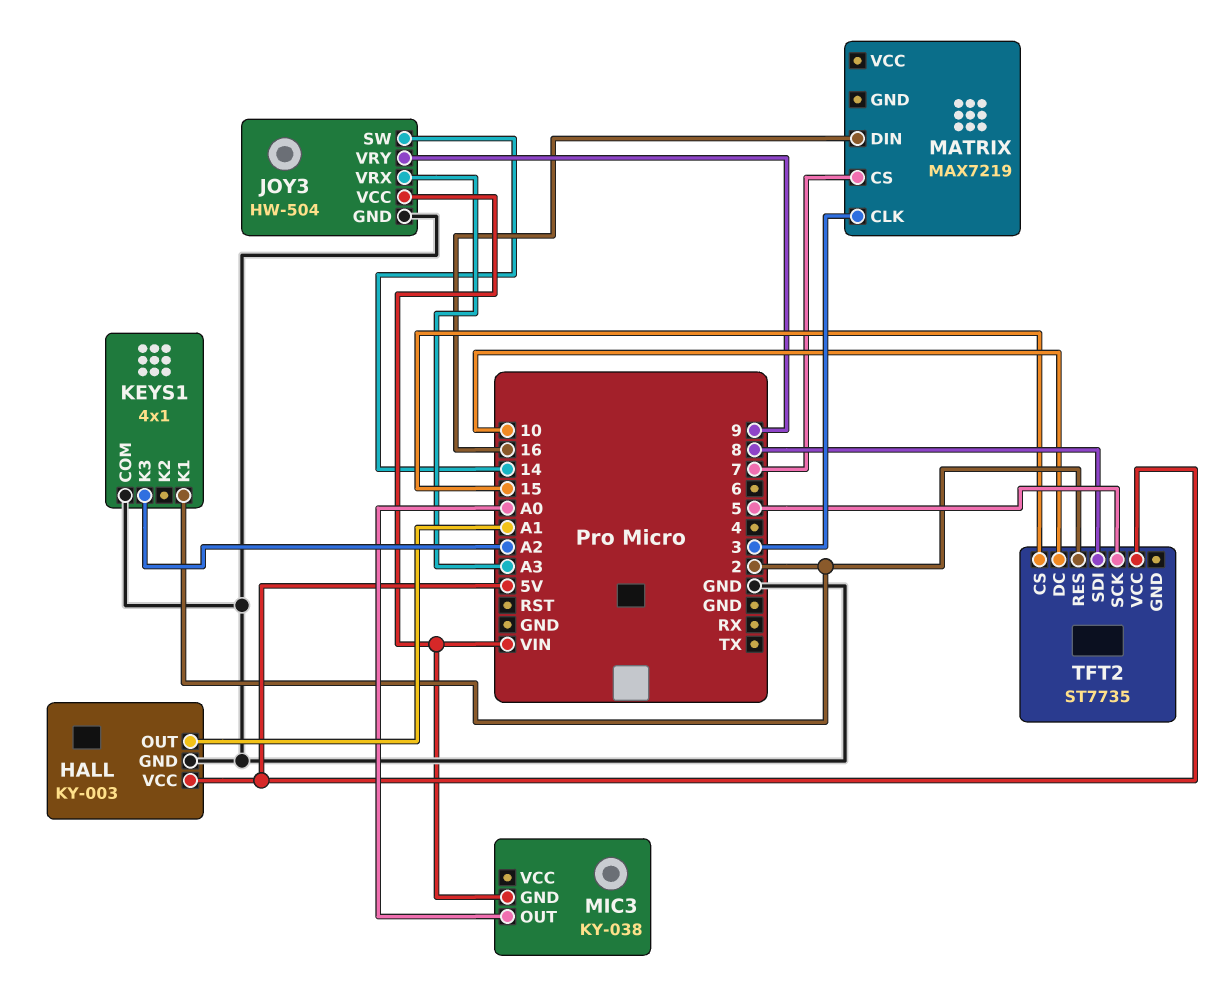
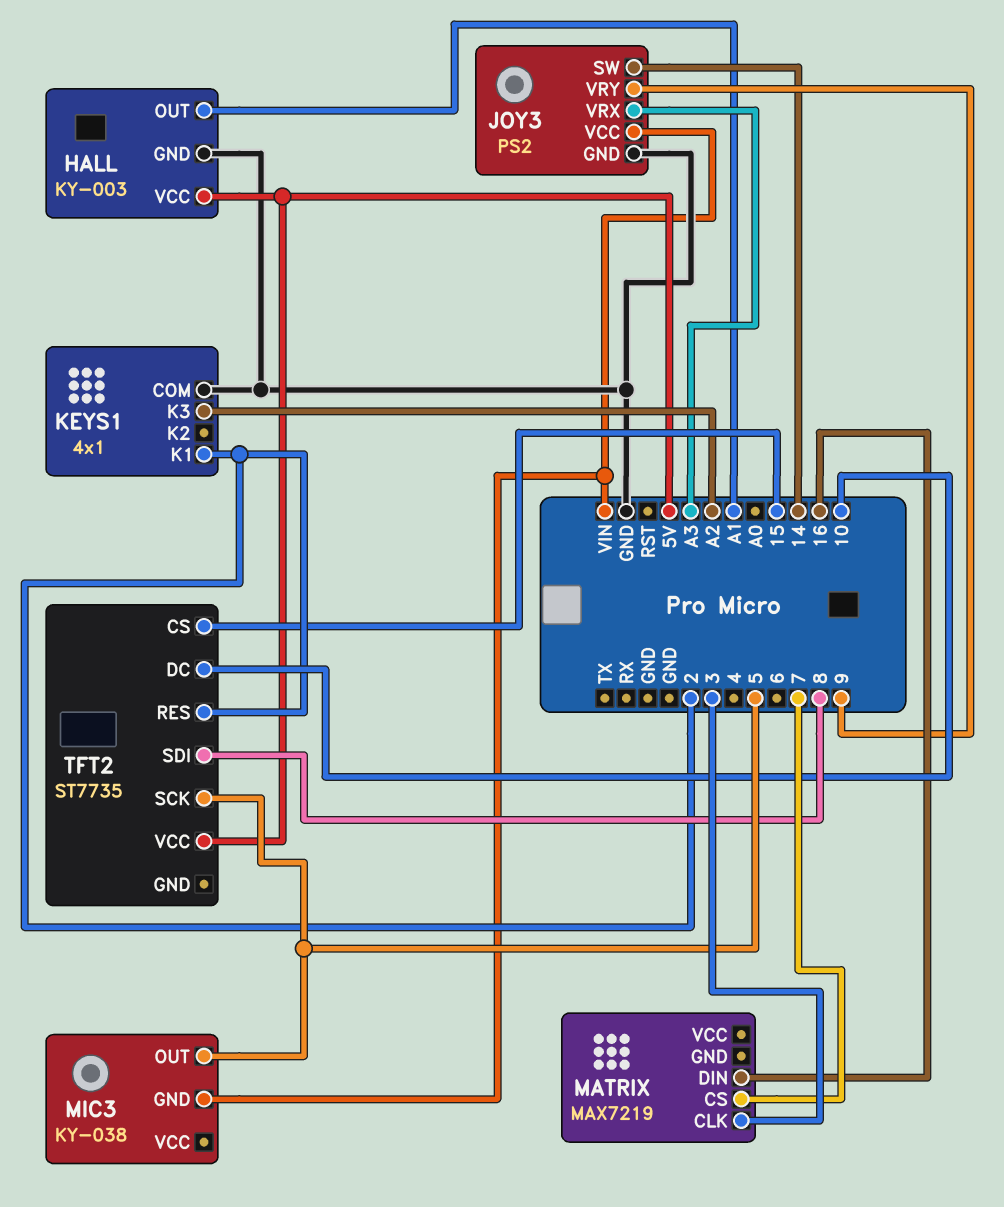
JOY3: HW-504 -> PS2
MIC3 pin OUT: A0 -> 5

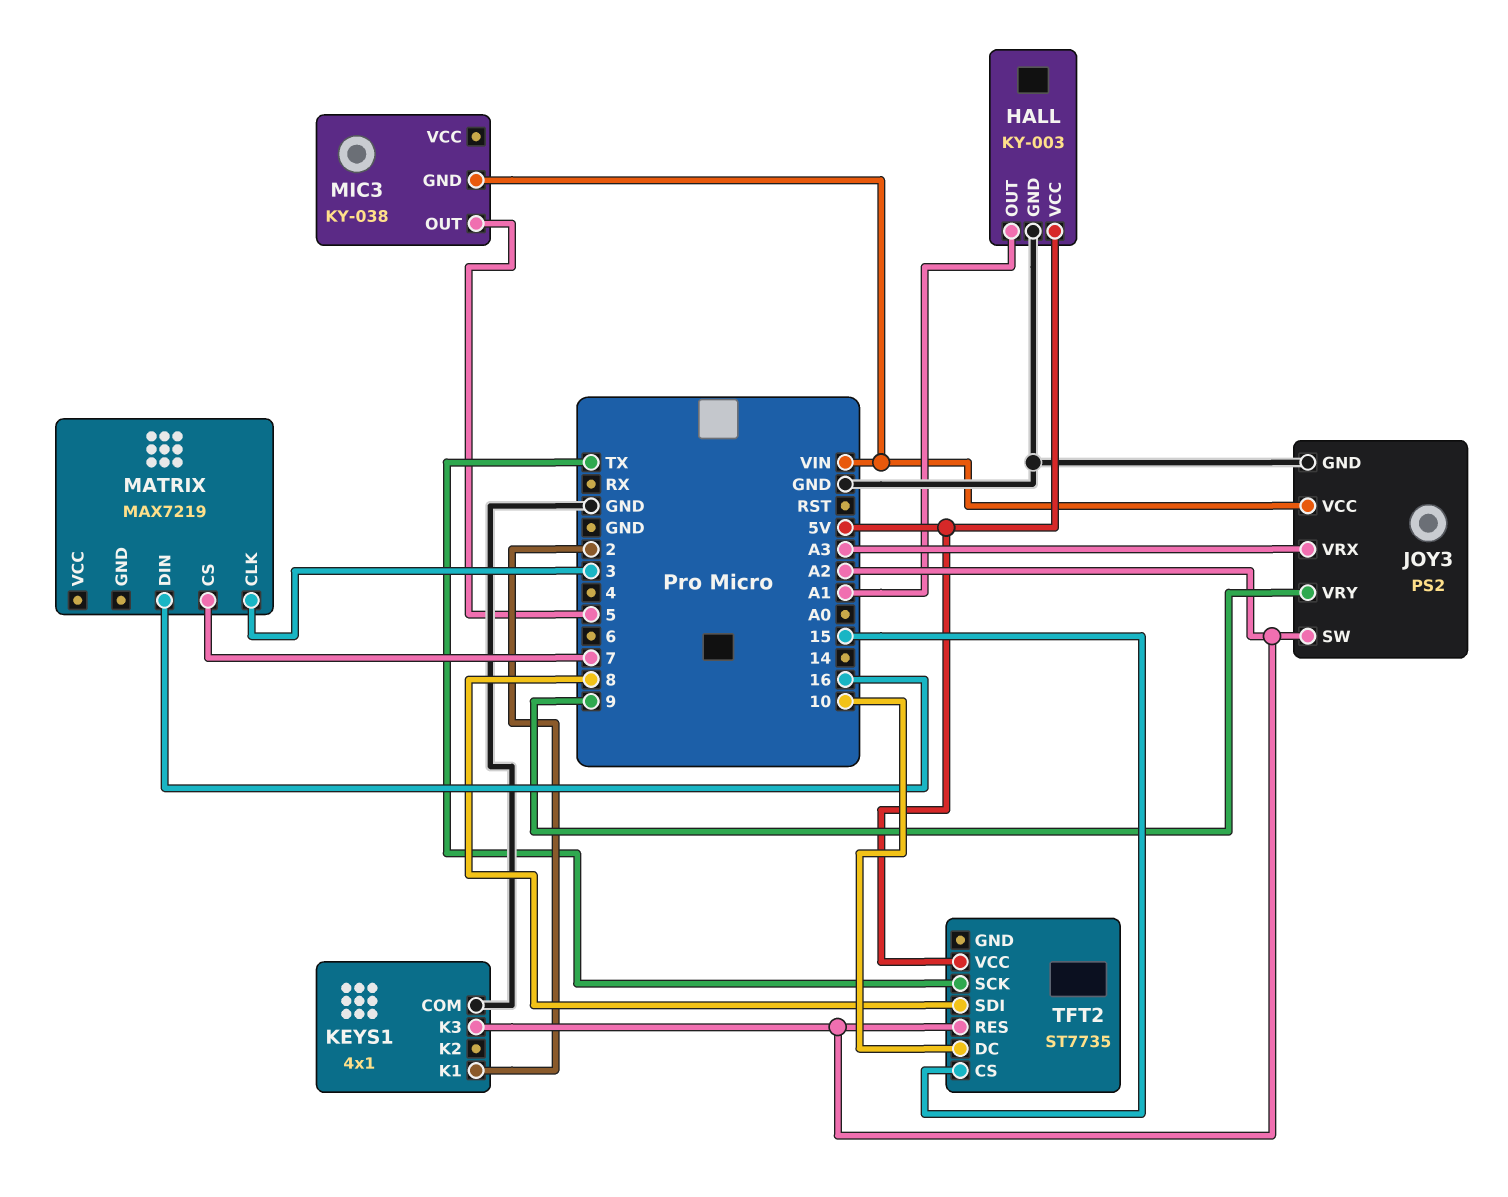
JOY3 pin SW: 14 -> A2
TFT2 pin RES: 2 -> A2
TFT2 pin SCK: 5 -> TX

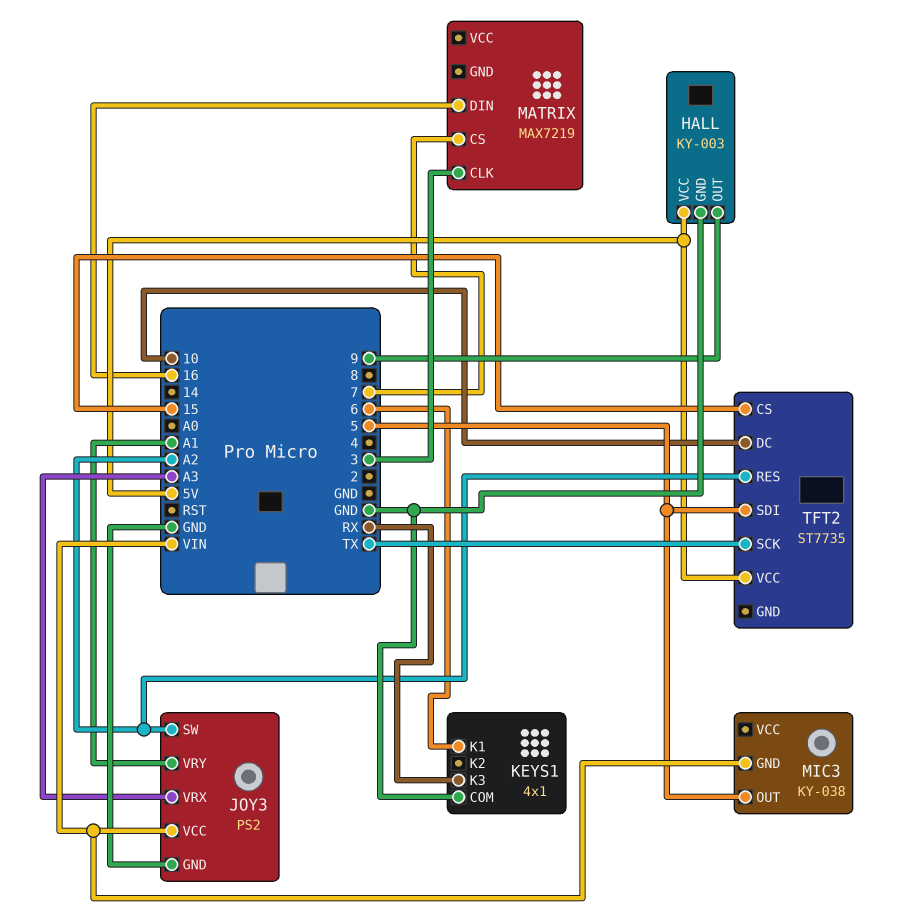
HALL pin OUT: A1 -> 9
JOY3 pin VRY: 9 -> A1
KEYS1 pin K1: 2 -> 6
KEYS1 pin K3: A2 -> RX
TFT2 pin SDI: 8 -> 5

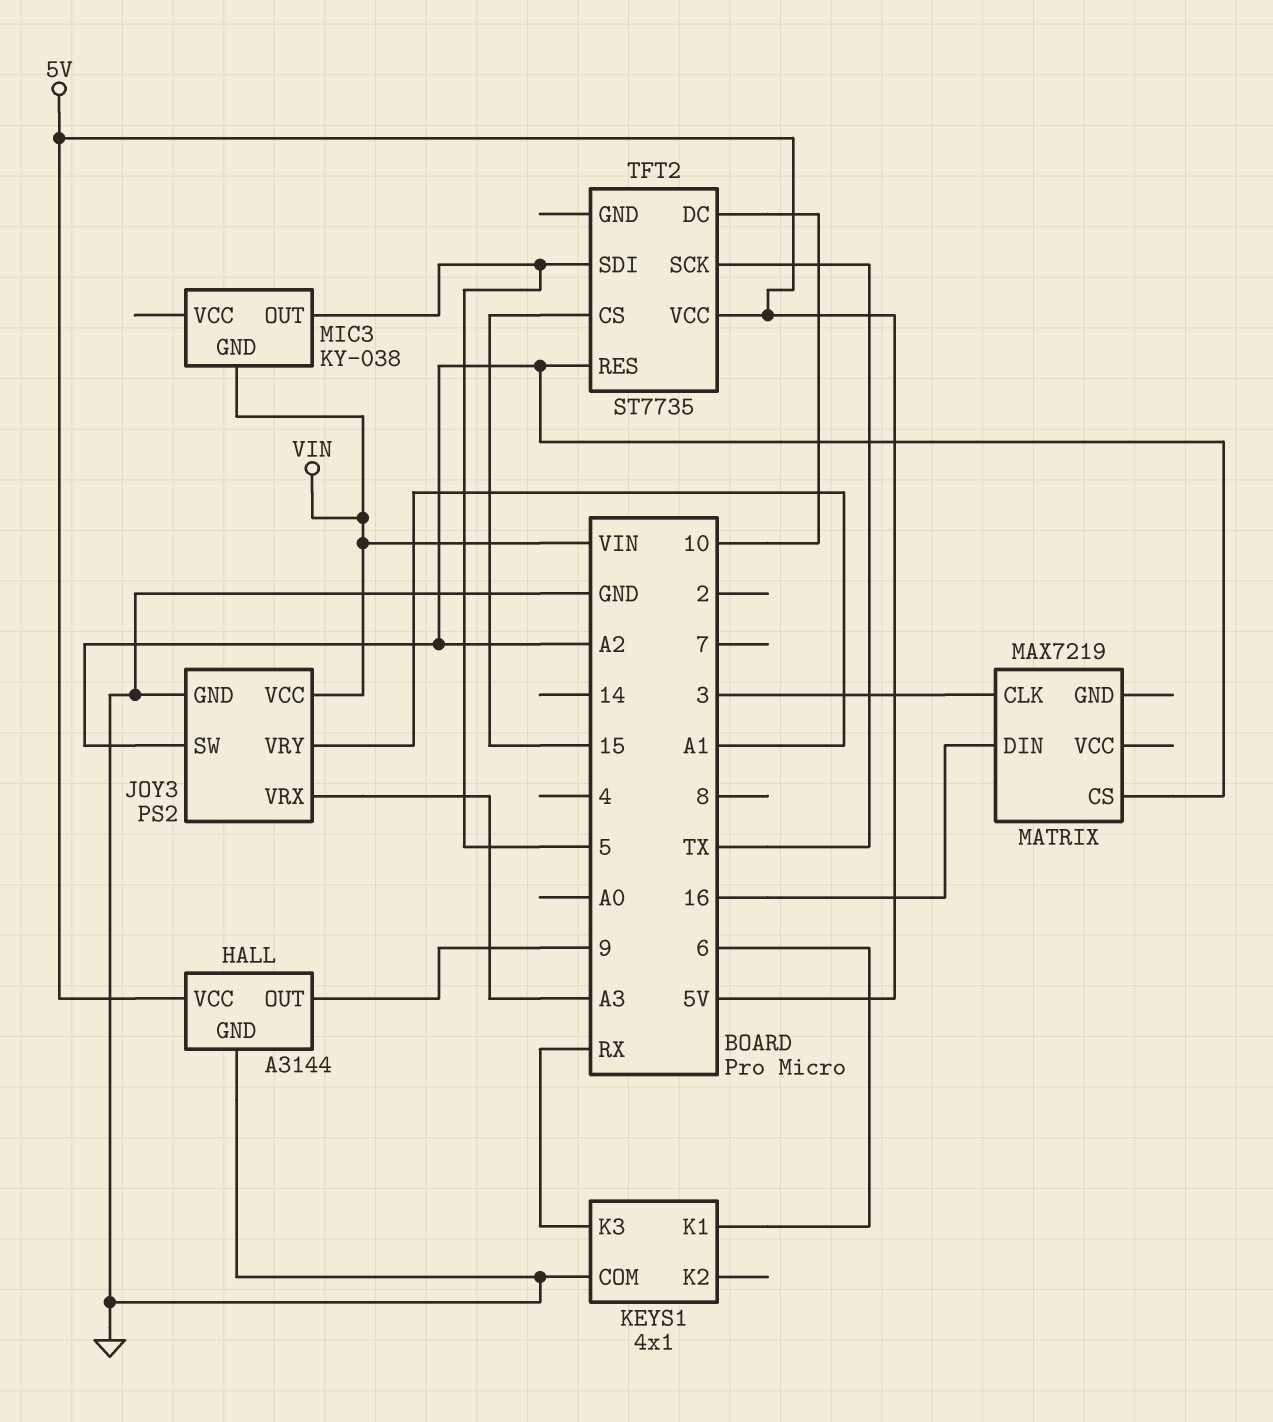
HALL: KY-003 -> A3144
MATRIX pin CS: 7 -> A2

